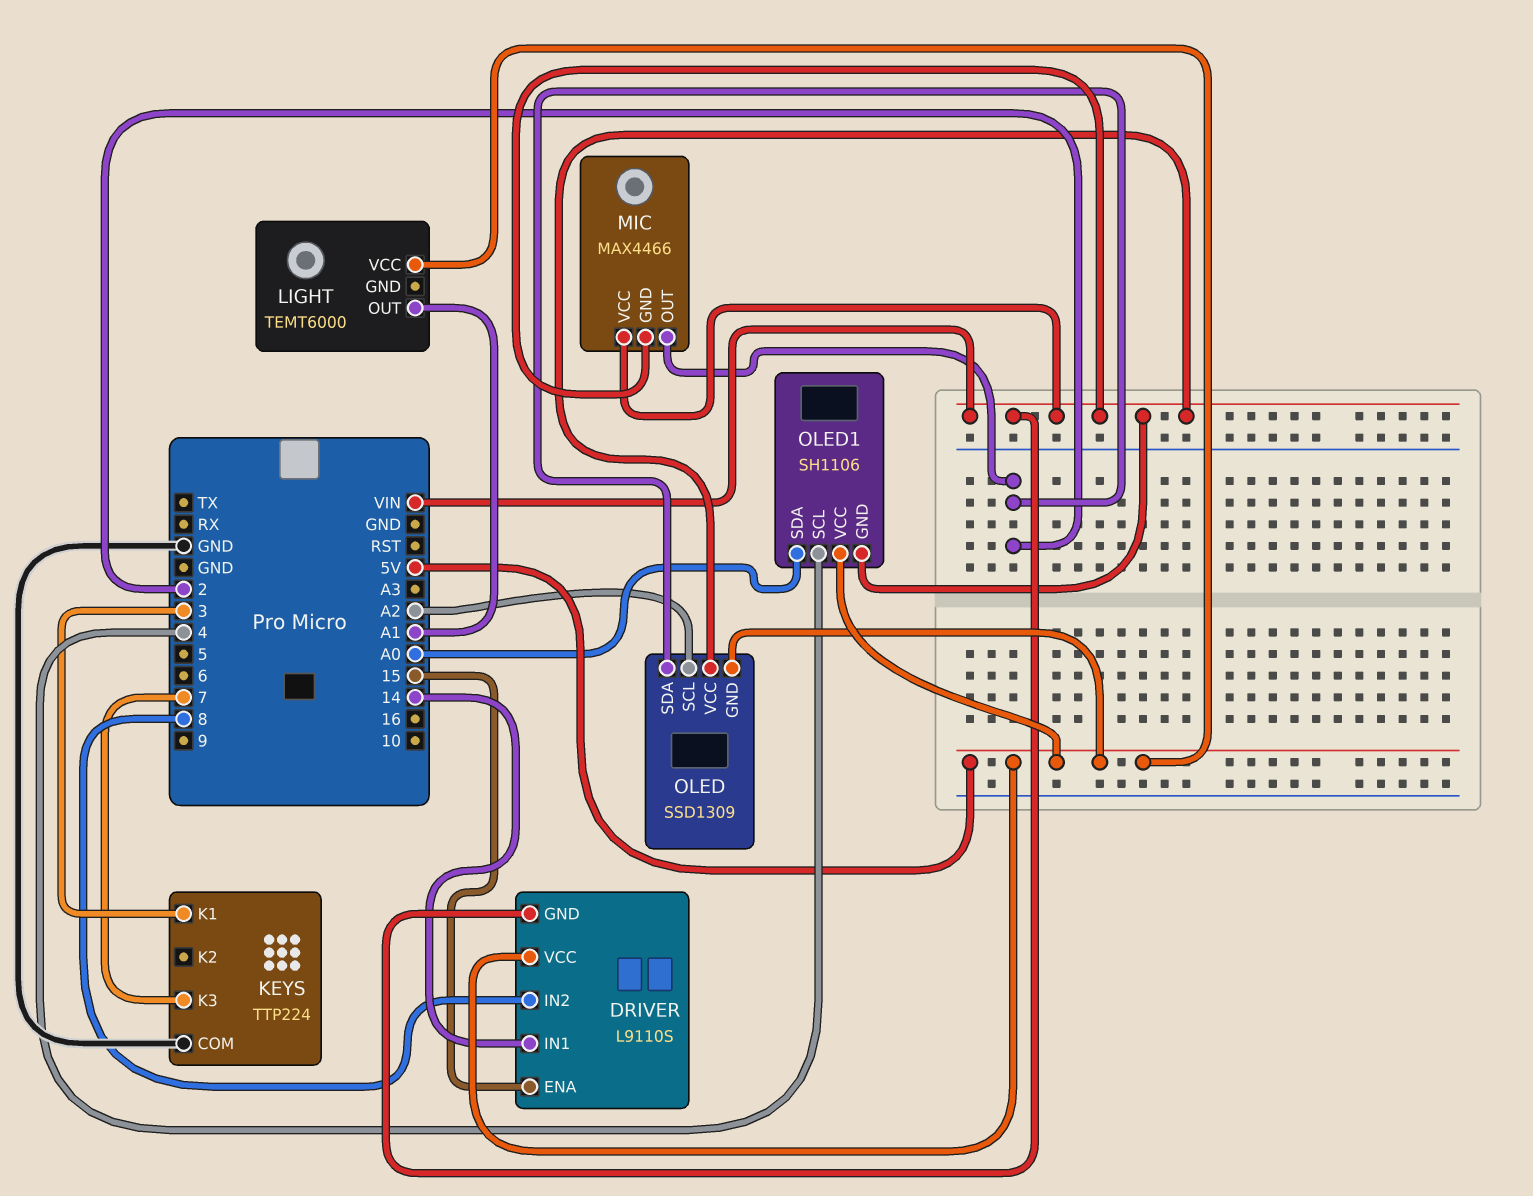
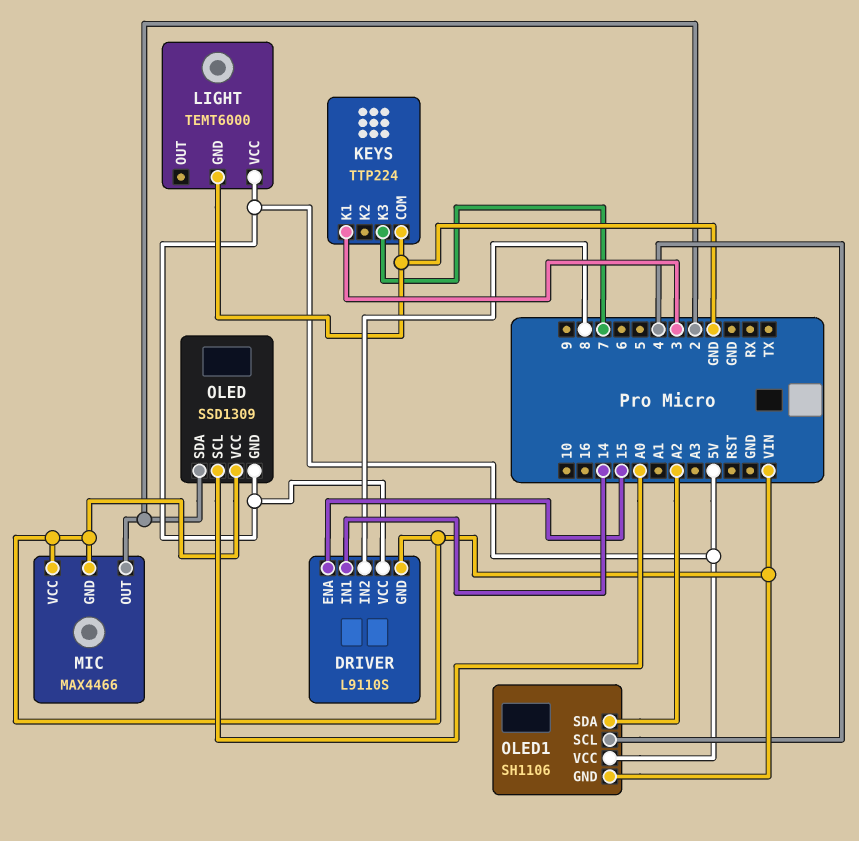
LIGHT pin GND: none -> GND
LIGHT pin OUT: A1 -> none
OLED pin SCL: A2 -> A0
OLED1 pin SDA: A0 -> A2

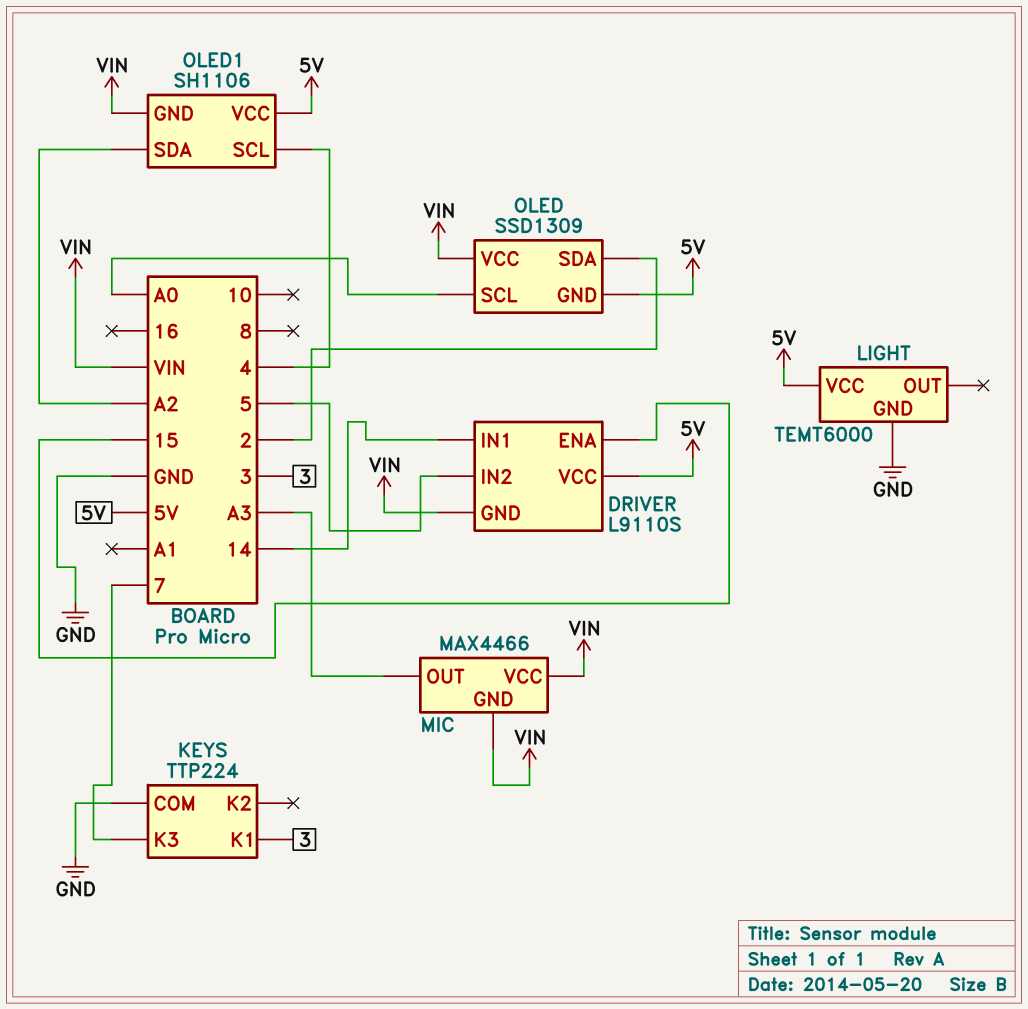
DRIVER pin IN2: 8 -> 5
MIC pin OUT: 2 -> A3

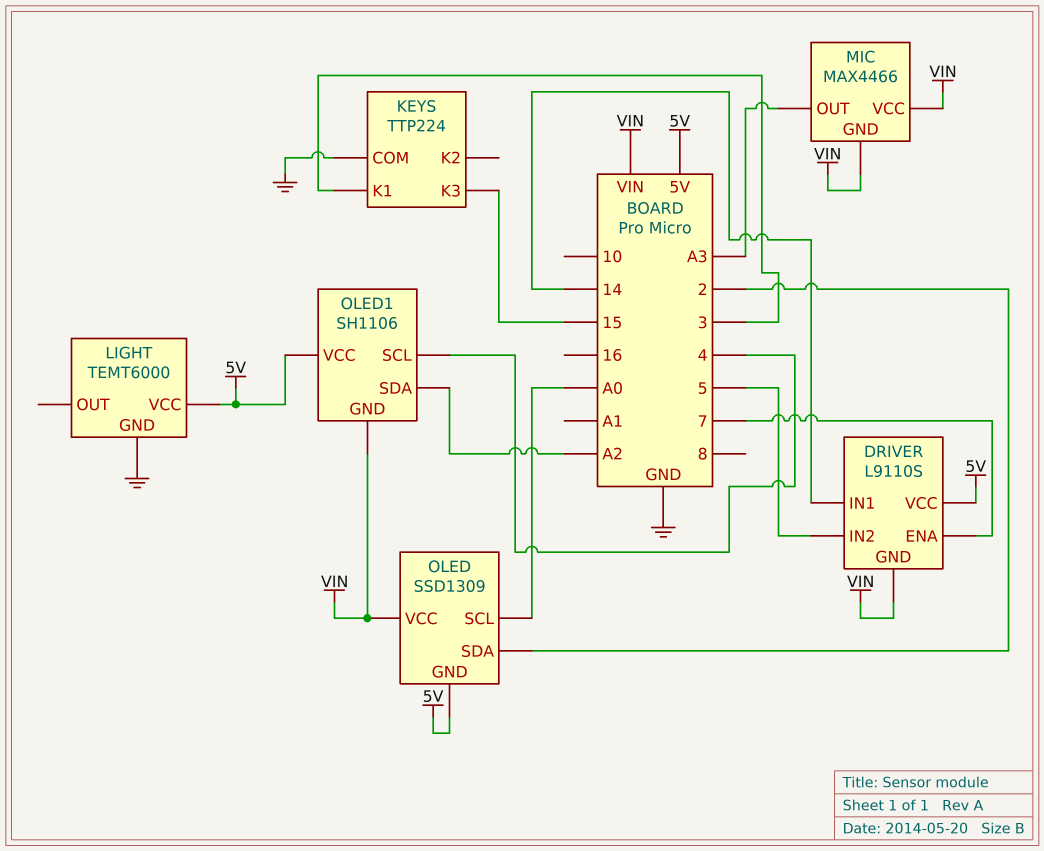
DRIVER pin ENA: 15 -> 7
KEYS pin K3: 7 -> 15

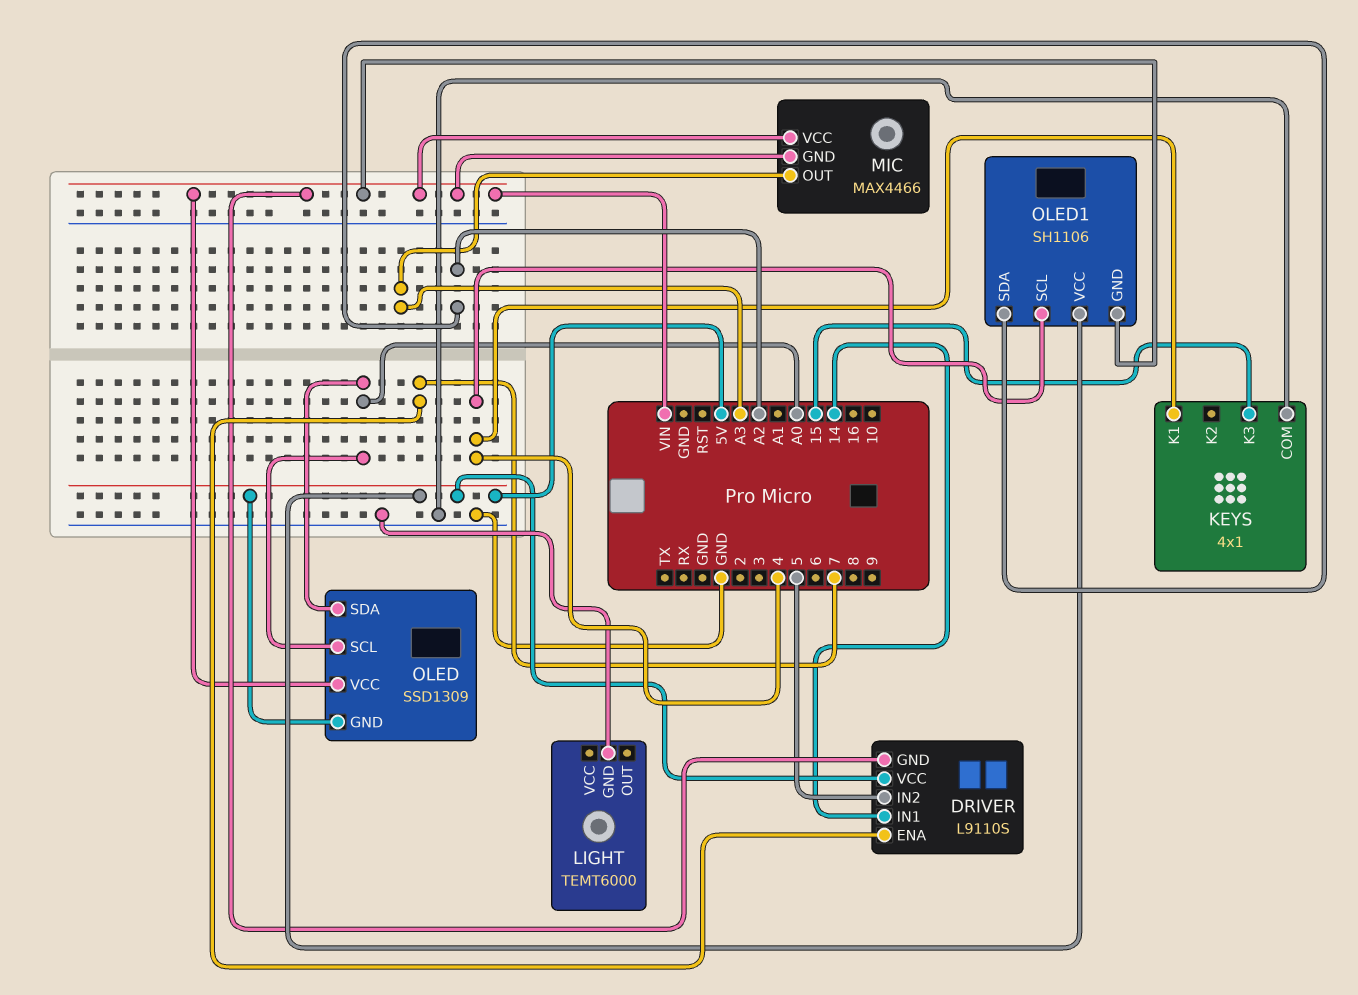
KEYS: TTP224 -> 4x1
KEYS pin K1: 3 -> 4
LIGHT pin VCC: 5V -> none
OLED pin SDA: 2 -> A0

